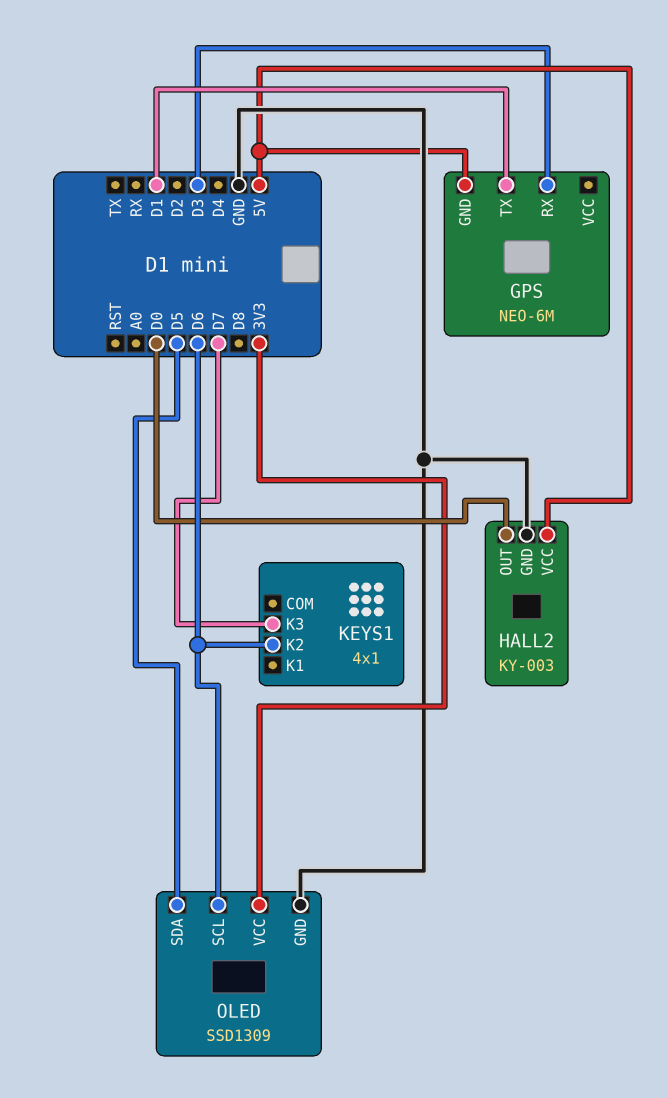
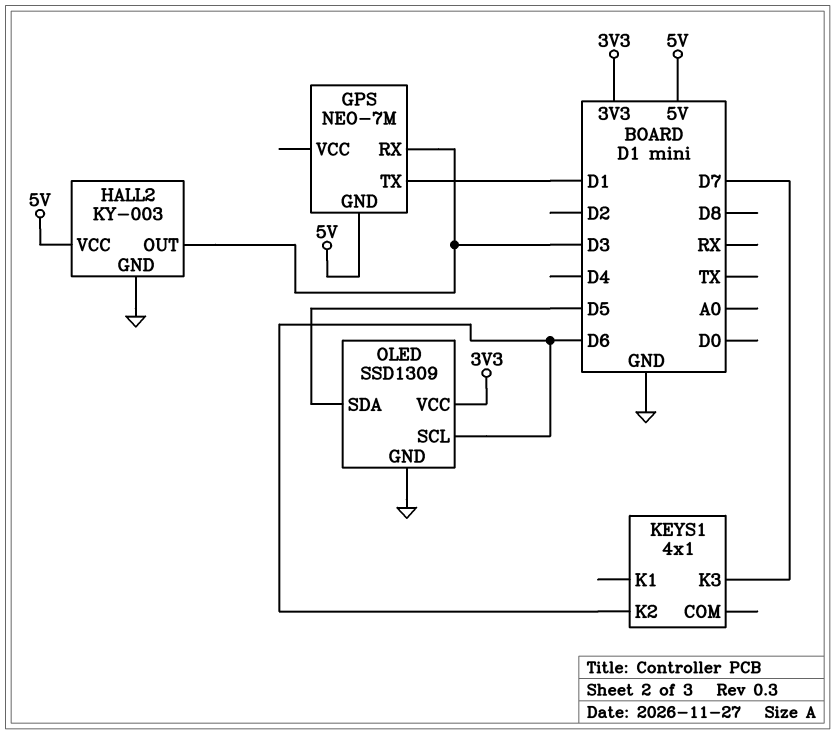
GPS: NEO-6M -> NEO-7M
HALL2 pin OUT: D0 -> D3

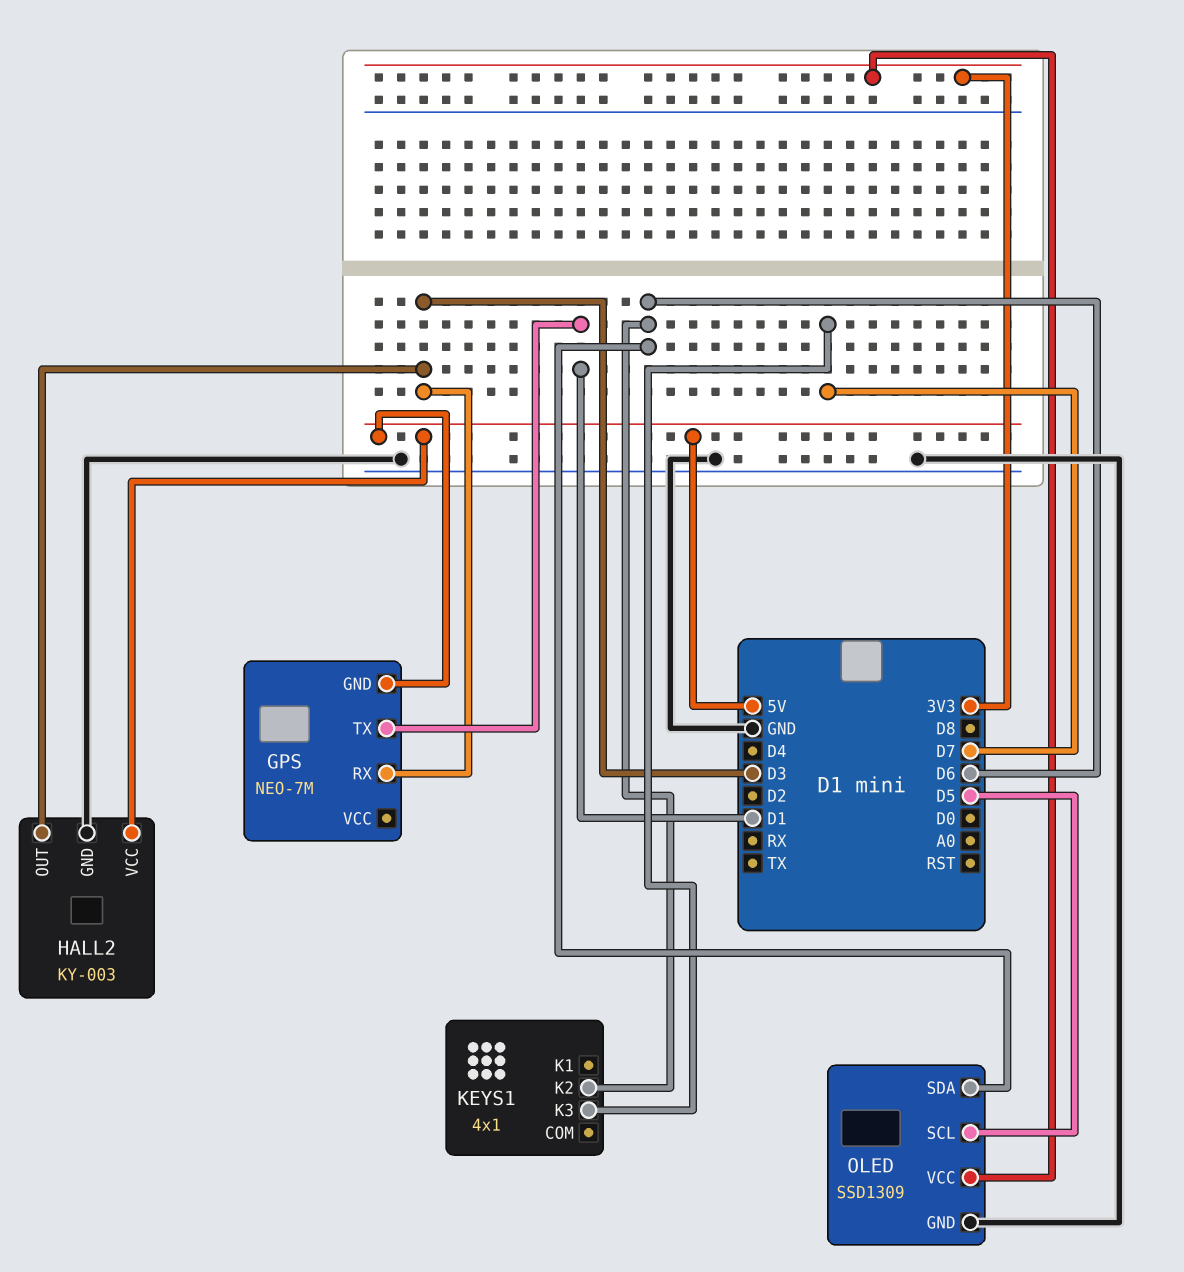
OLED pin SCL: D6 -> D5
OLED pin SDA: D5 -> D6

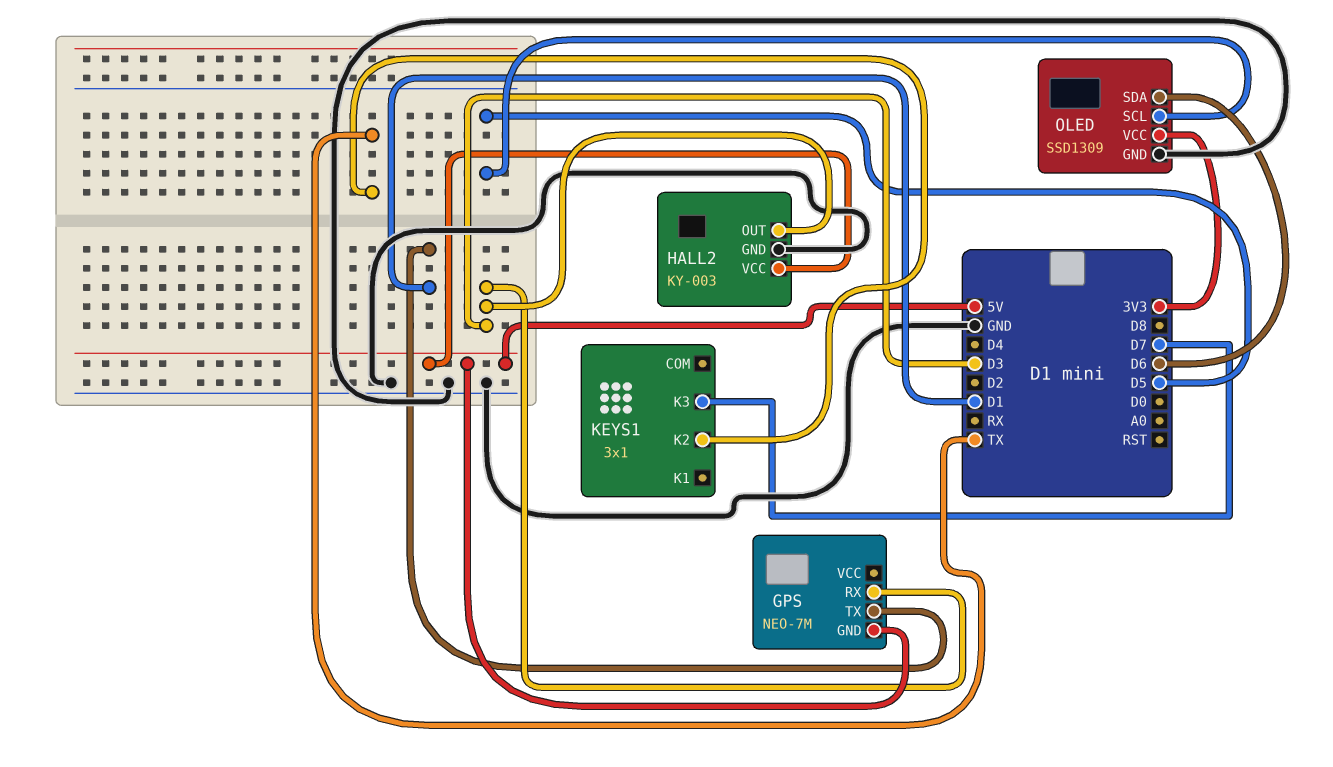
KEYS1: 4x1 -> 3x1
KEYS1 pin K2: D6 -> TX

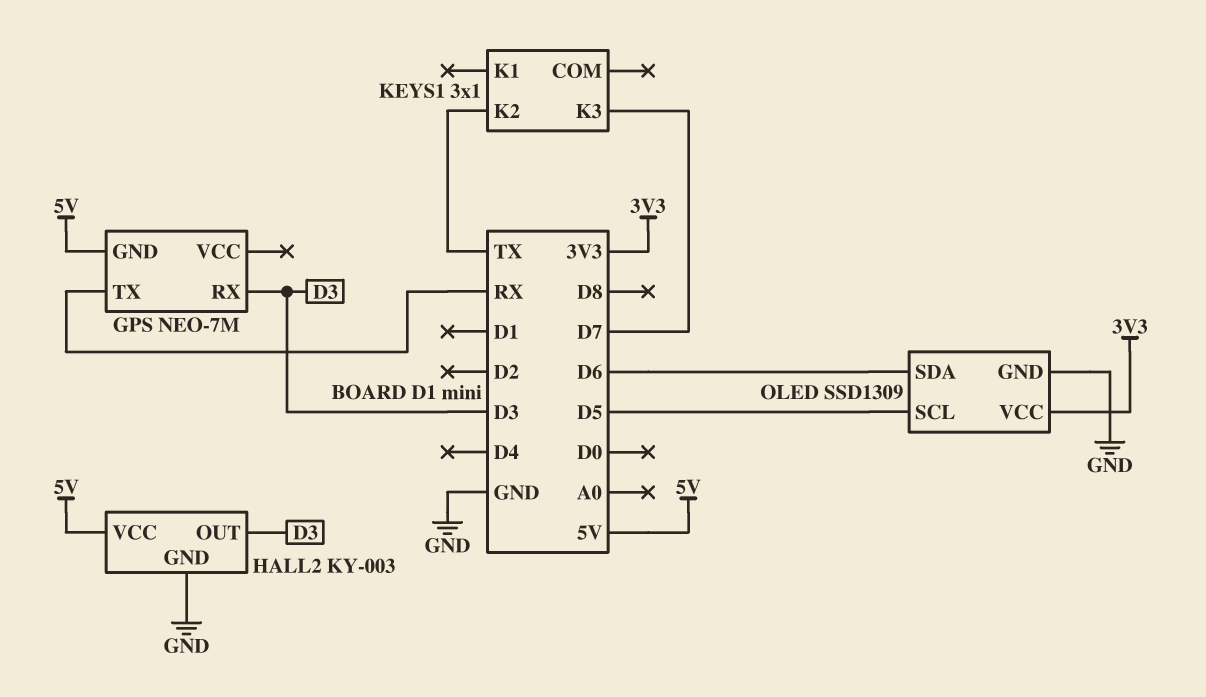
GPS pin TX: D1 -> RX

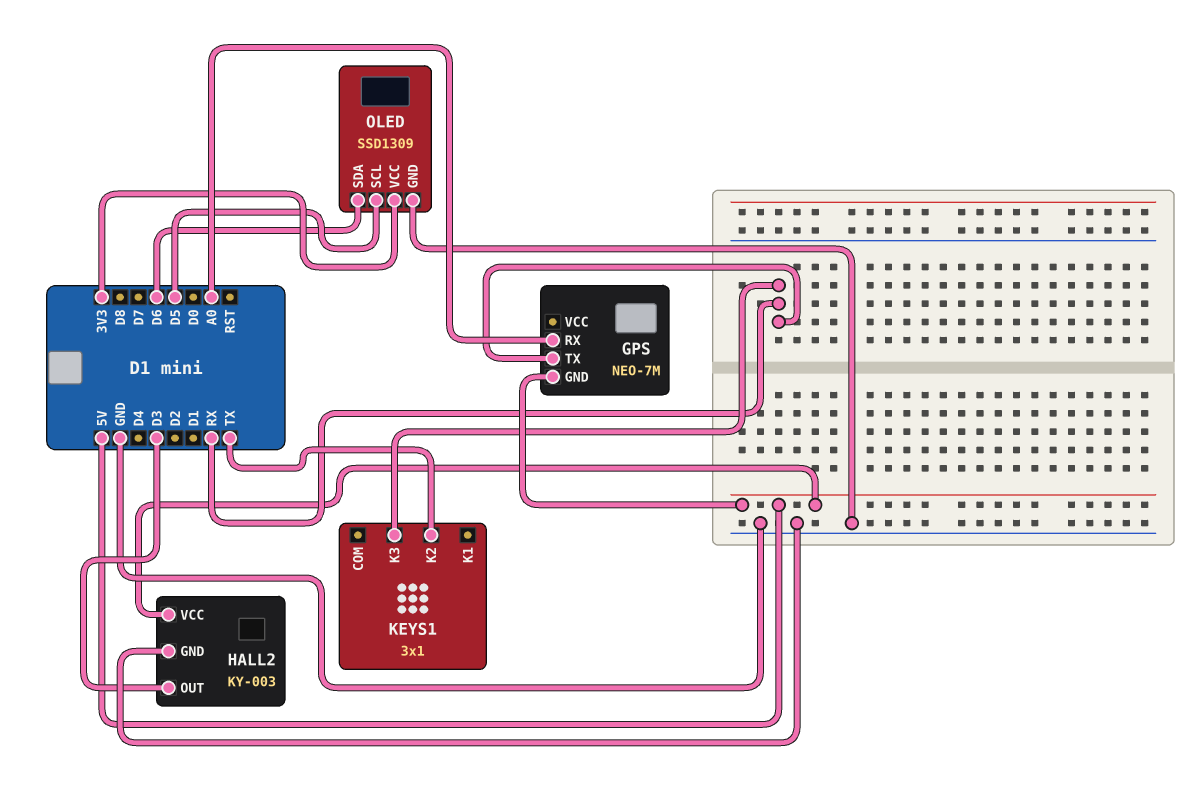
GPS pin RX: D3 -> A0
KEYS1 pin K3: D7 -> RX

